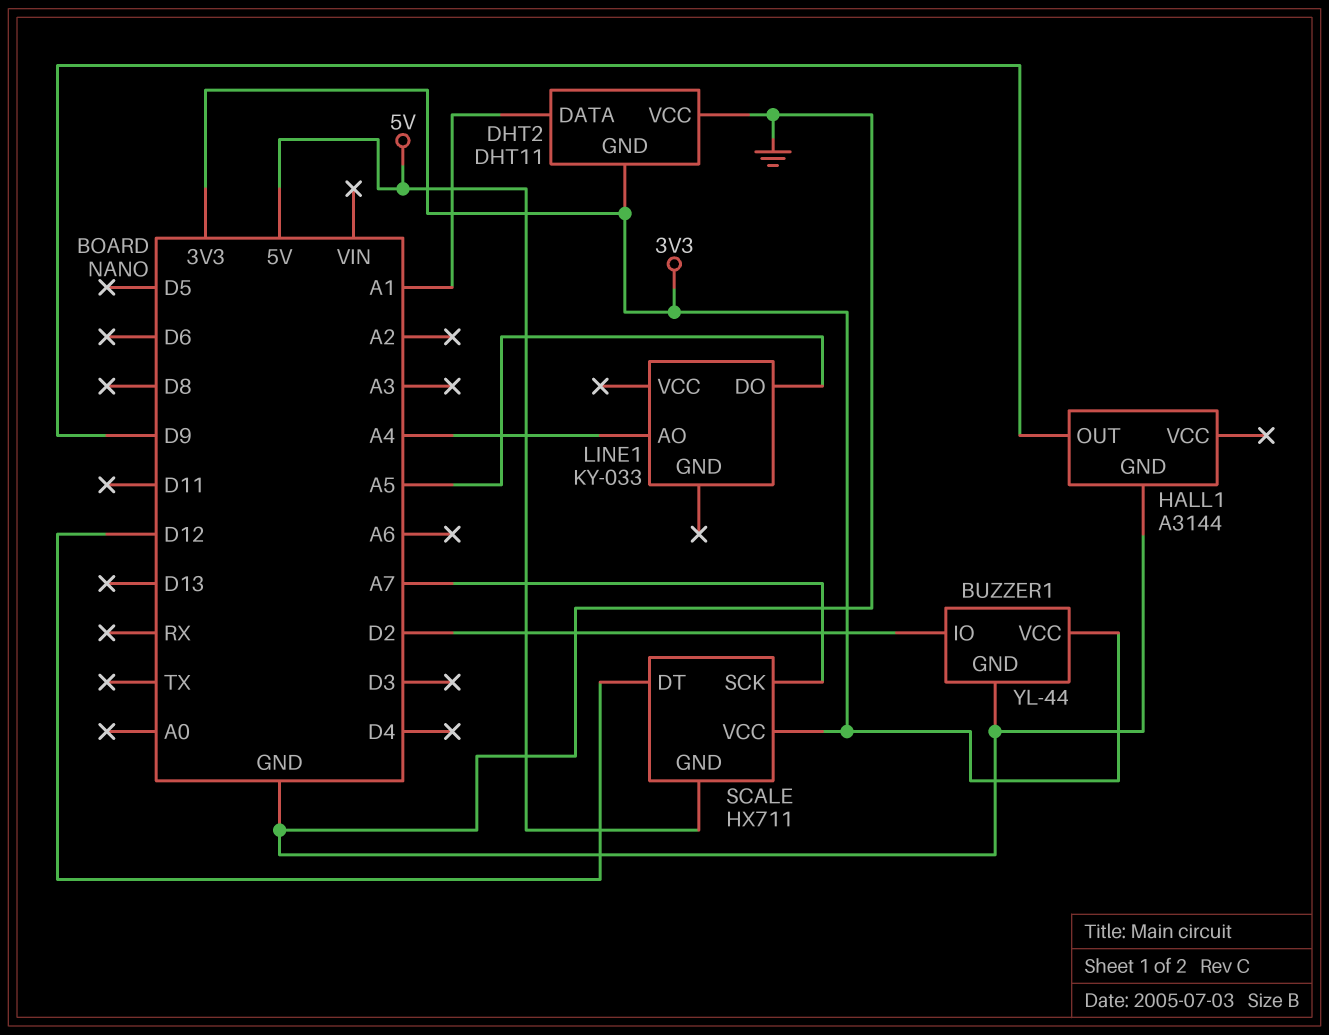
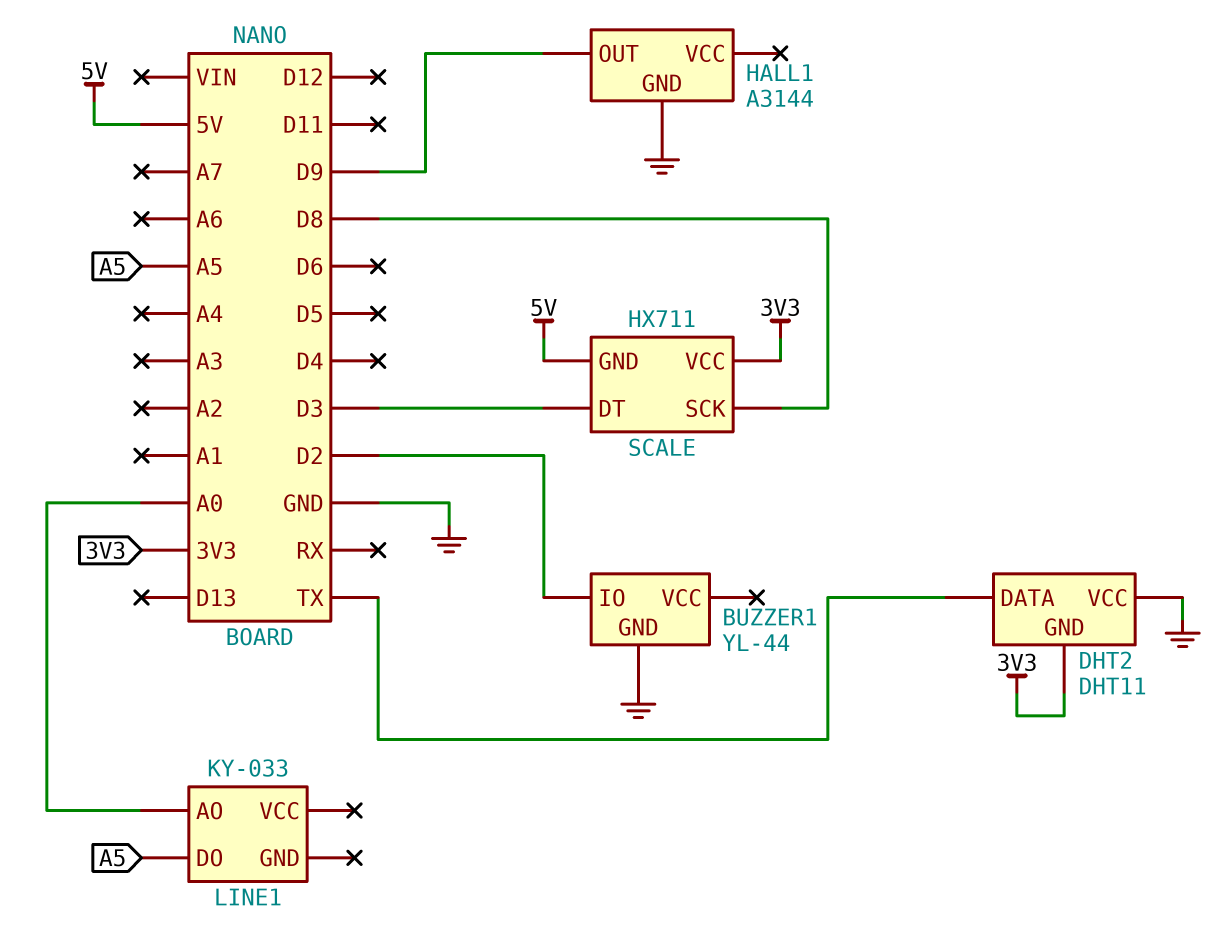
BUZZER1 pin VCC: 3V3 -> none
DHT2 pin DATA: A1 -> TX
LINE1 pin AO: A4 -> A0
SCALE pin DT: D12 -> D3
SCALE pin SCK: A7 -> D8

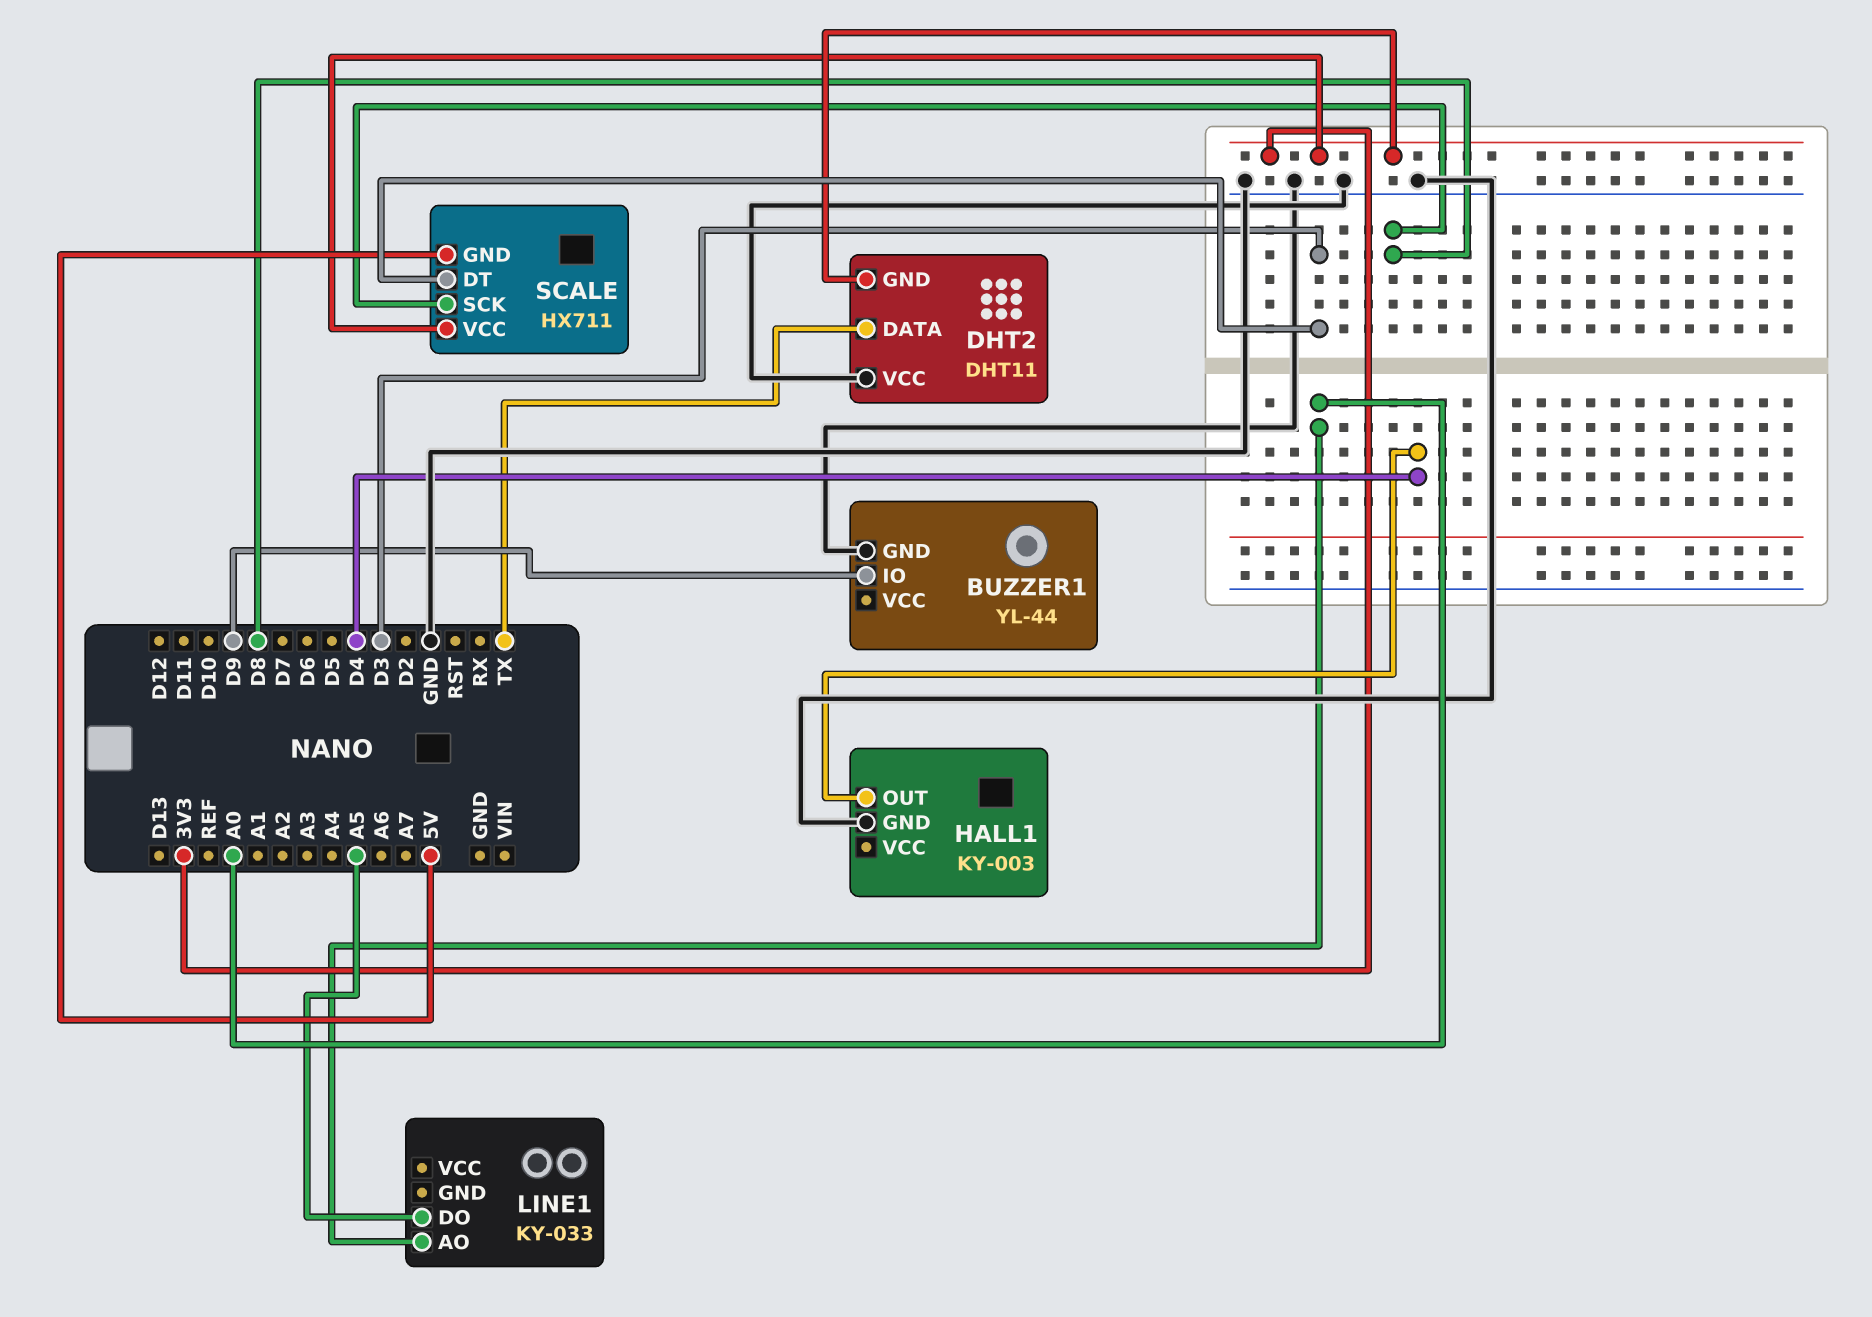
BUZZER1 pin IO: D2 -> D9
HALL1: A3144 -> KY-003
HALL1 pin OUT: D9 -> D4

